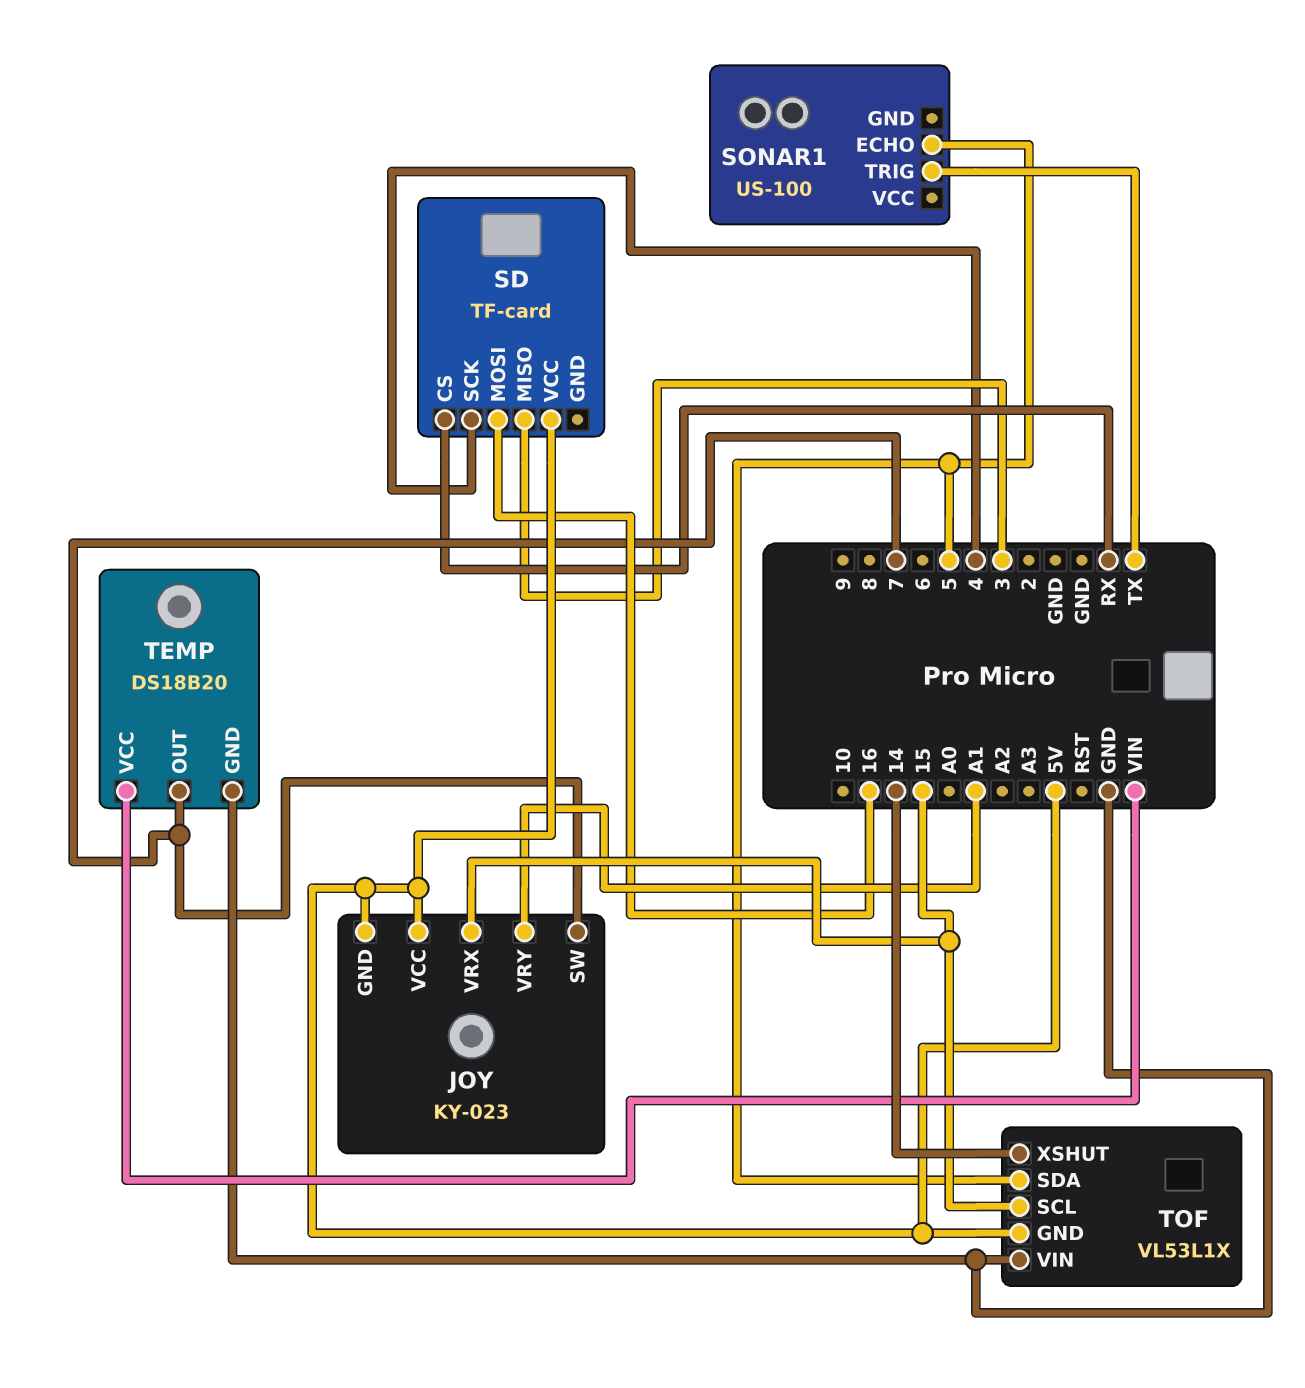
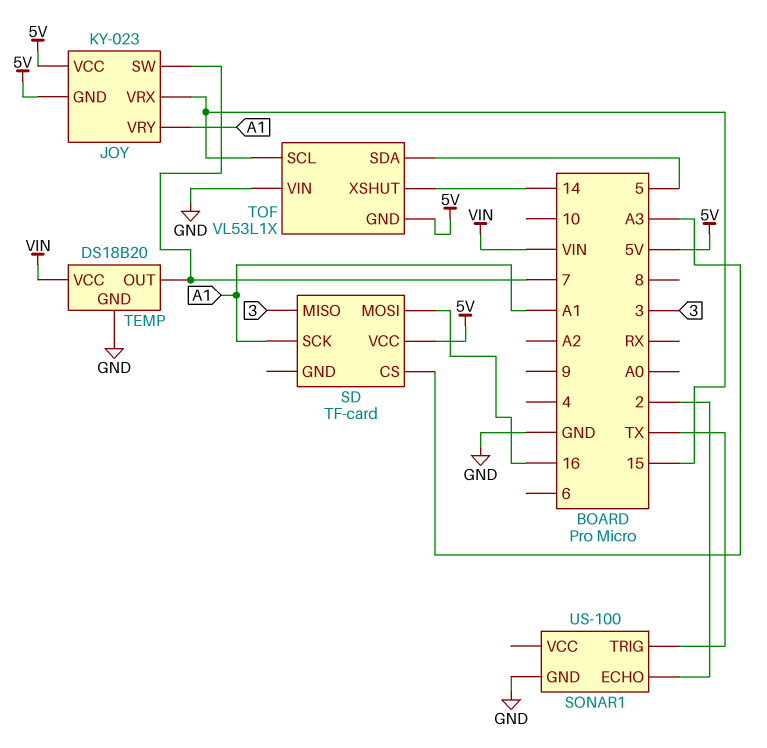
SD pin CS: RX -> A3
SD pin SCK: 4 -> A1
SONAR1 pin ECHO: 5 -> 2
SONAR1 pin GND: none -> GND

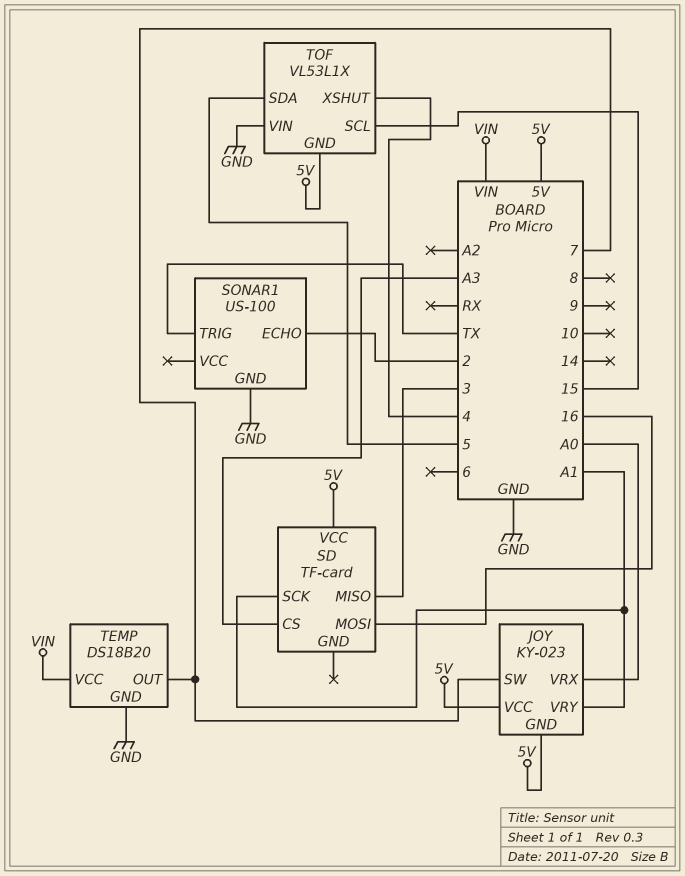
JOY pin VRX: 15 -> A0
TOF pin XSHUT: 14 -> 4

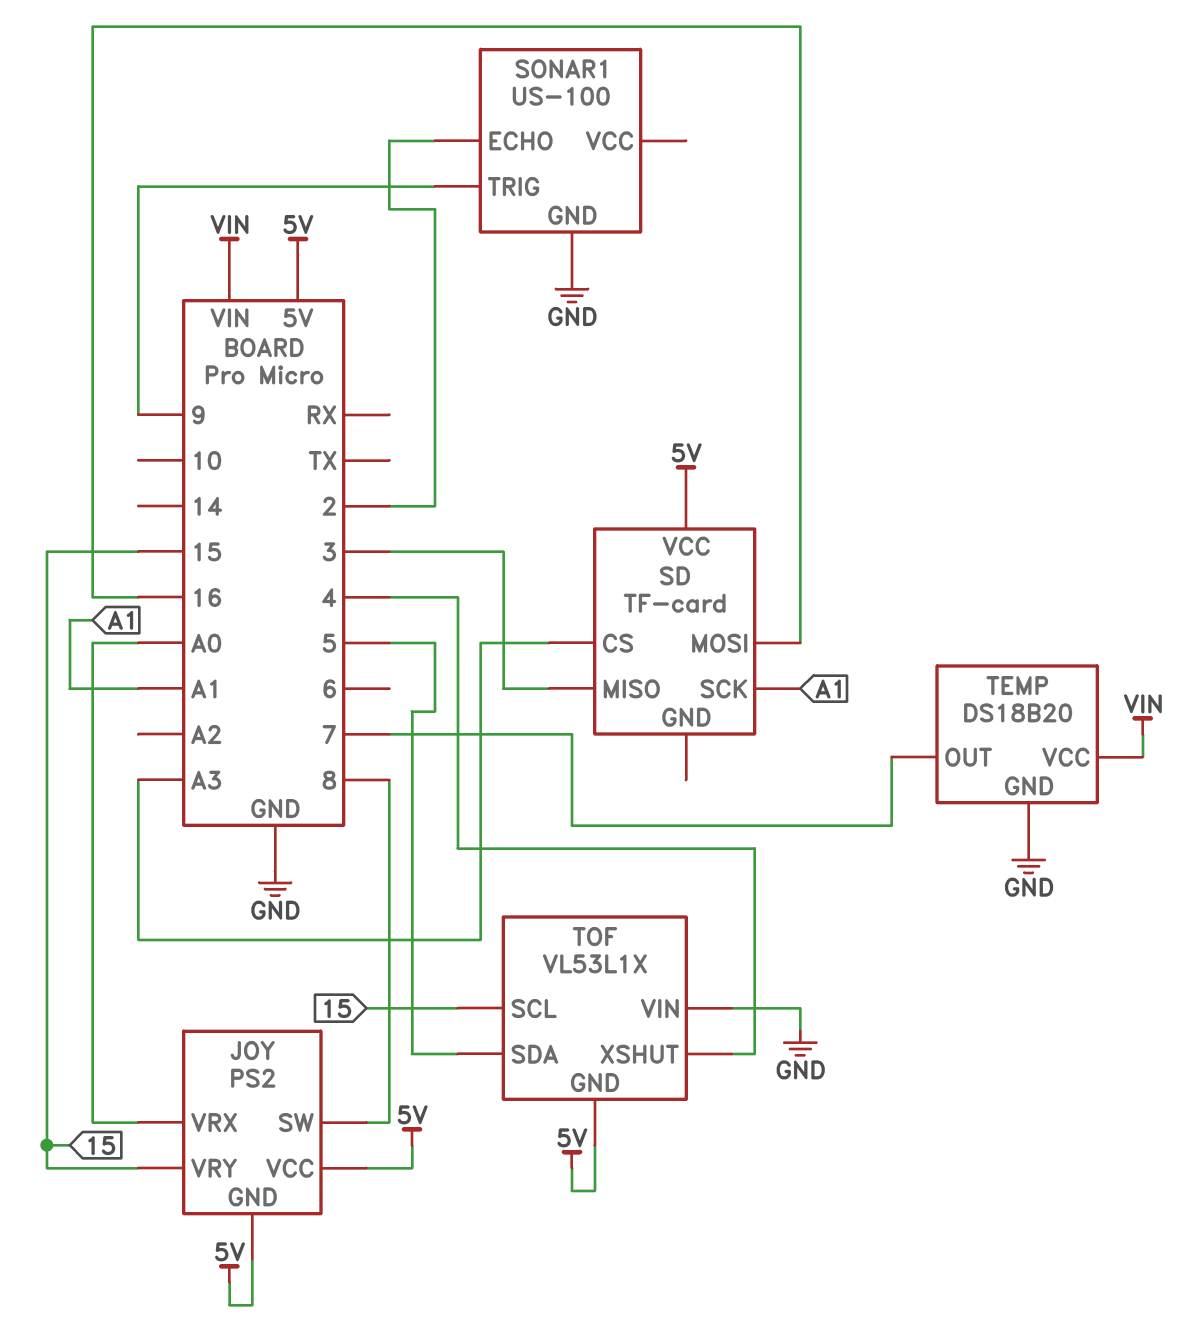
JOY: KY-023 -> PS2
JOY pin SW: 7 -> 8
JOY pin VRY: A1 -> 15
SONAR1 pin TRIG: TX -> 9

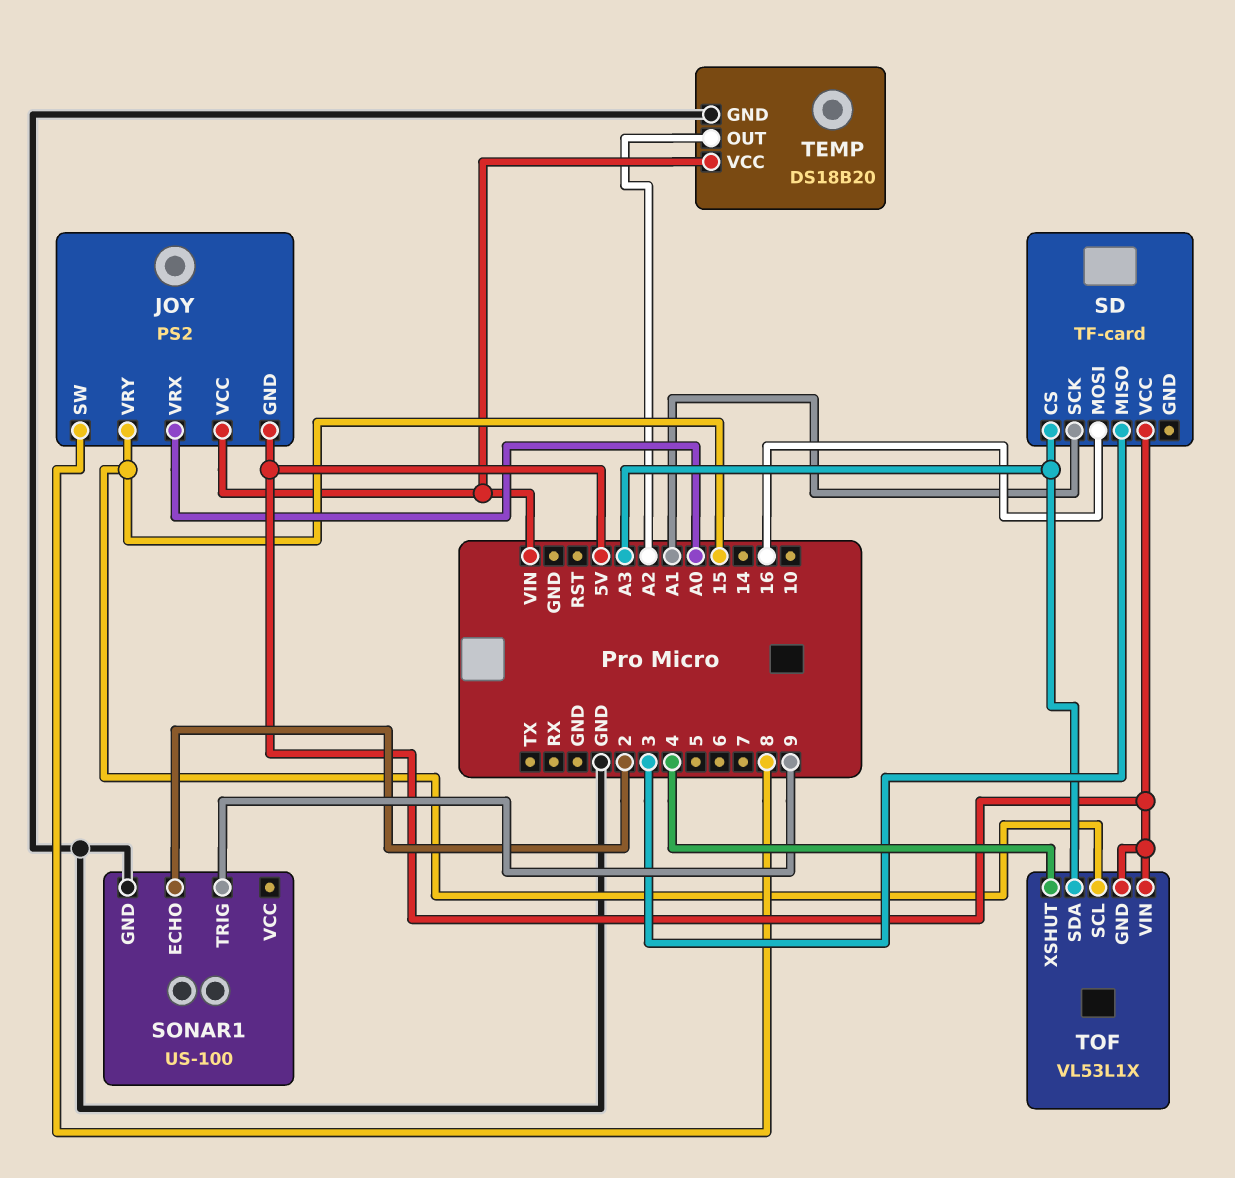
JOY pin VCC: 5V -> VIN
TEMP pin OUT: 7 -> A2
TOF pin SDA: 5 -> A3
TOF pin VIN: GND -> 5V

